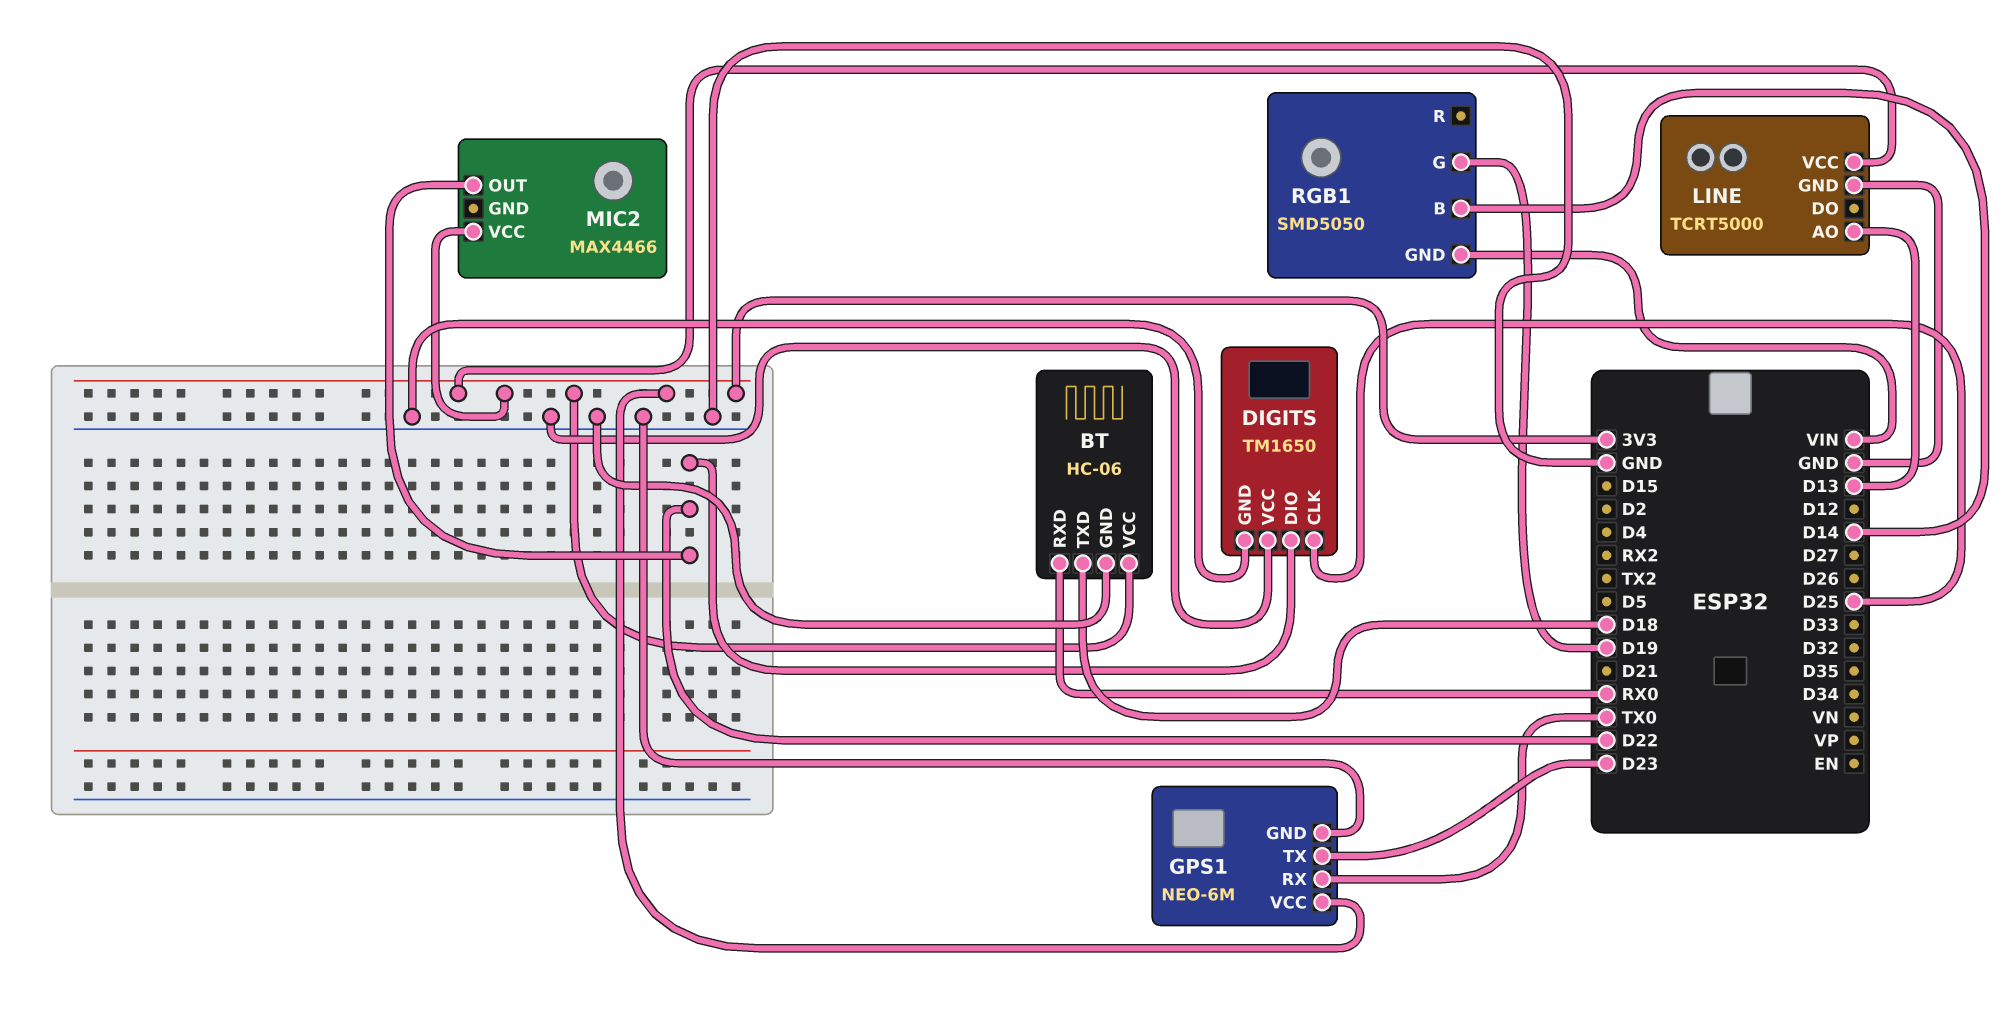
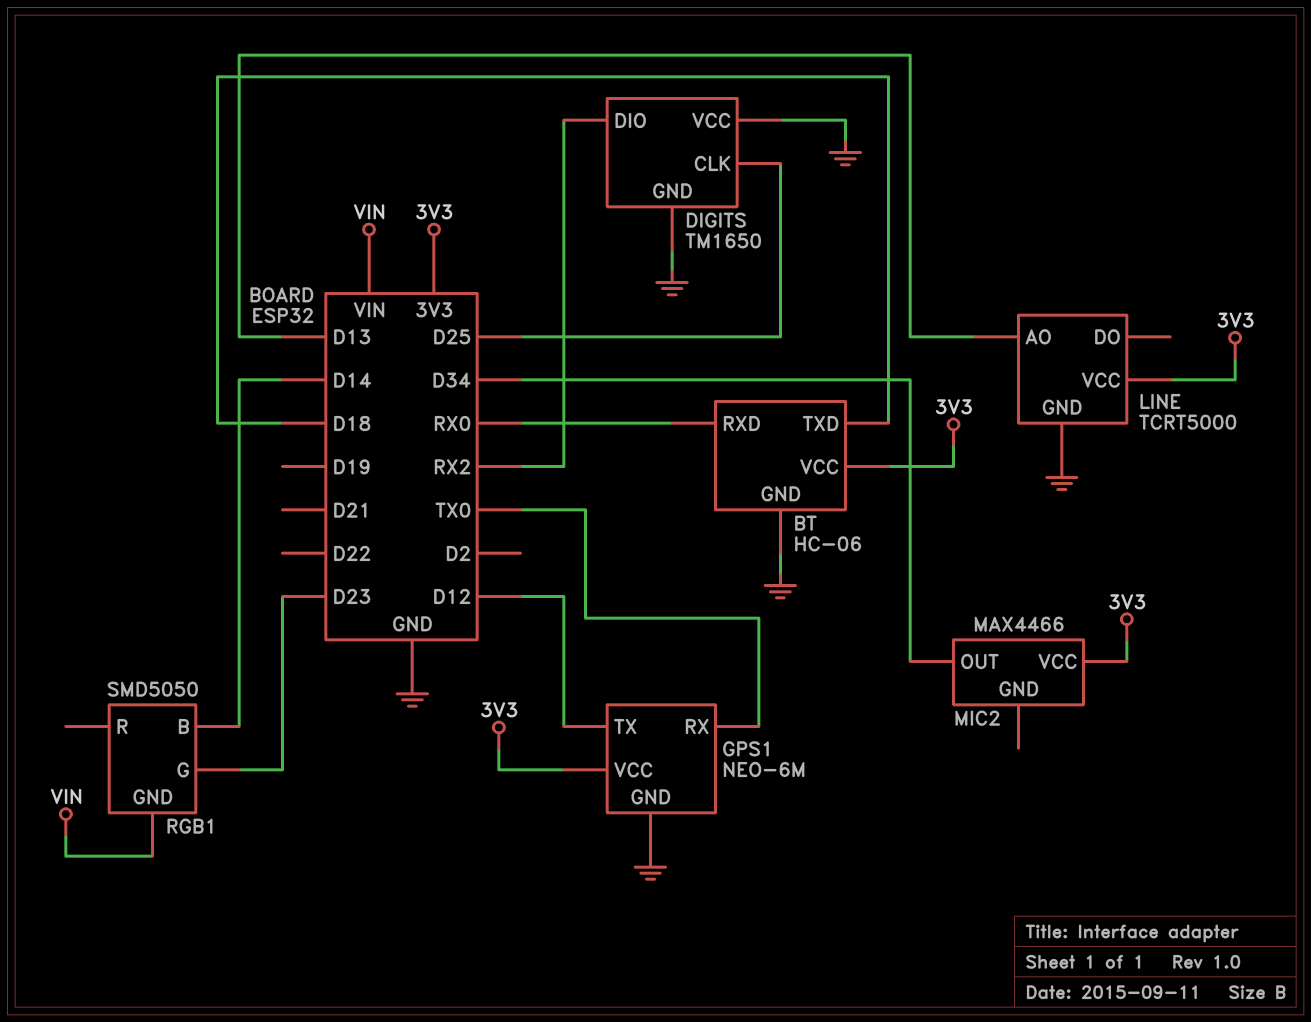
DIGITS pin DIO: D22 -> RX2
GPS1 pin TX: D23 -> D12
MIC2 pin OUT: D22 -> D34
RGB1 pin G: D19 -> D23

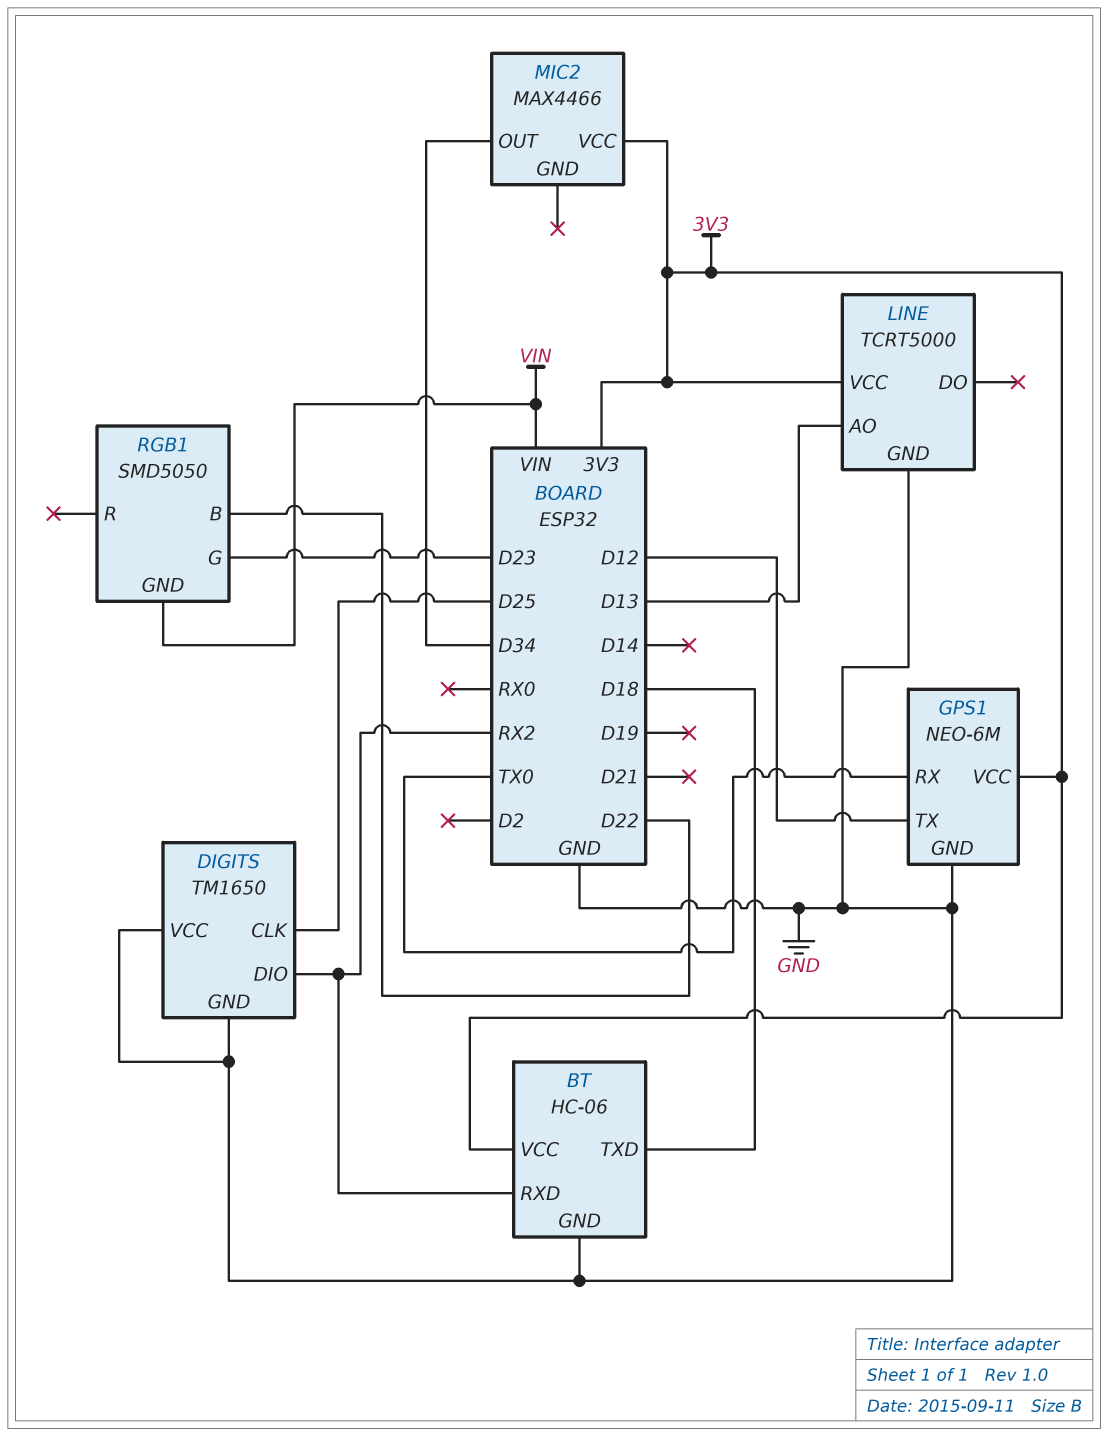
BT pin RXD: RX0 -> RX2
RGB1 pin B: D14 -> D22

